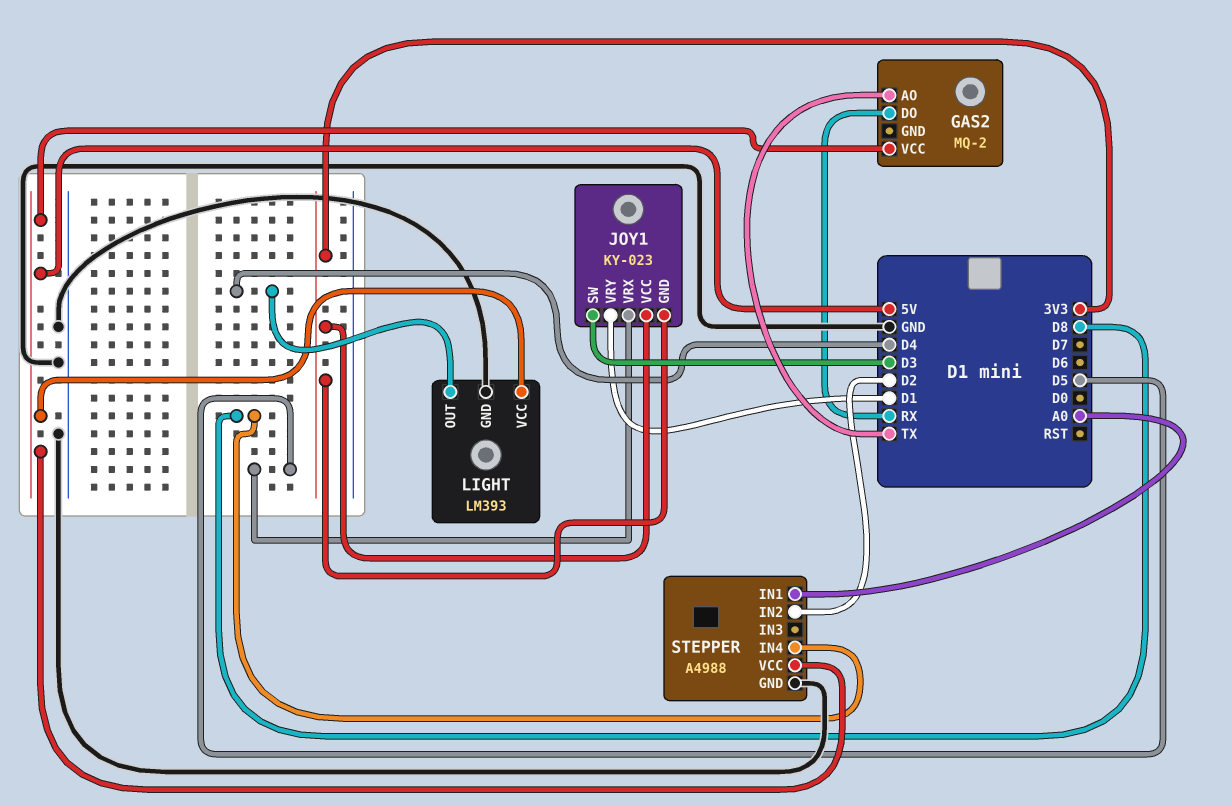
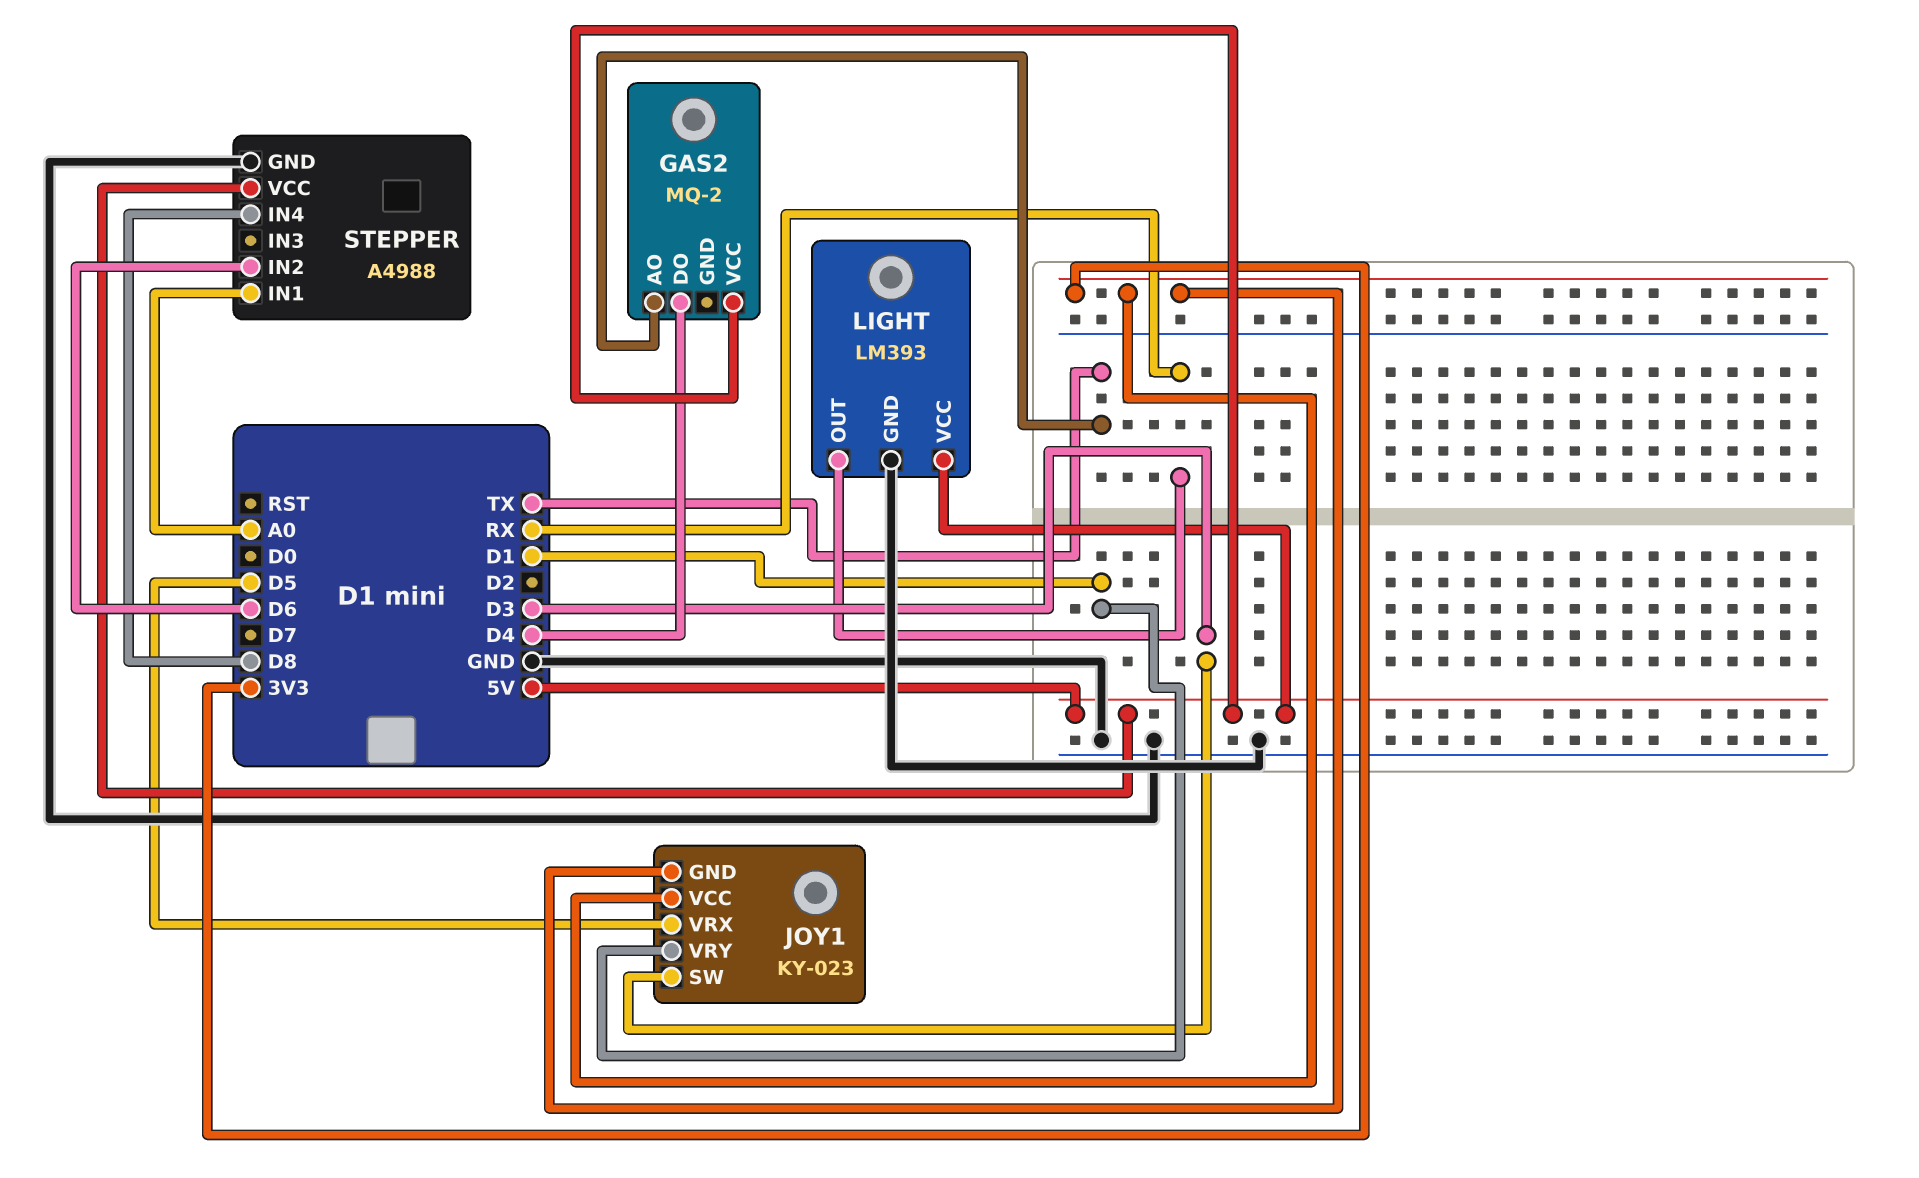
GAS2 pin DO: RX -> D4
LIGHT pin OUT: D4 -> RX
STEPPER pin IN2: D2 -> D6

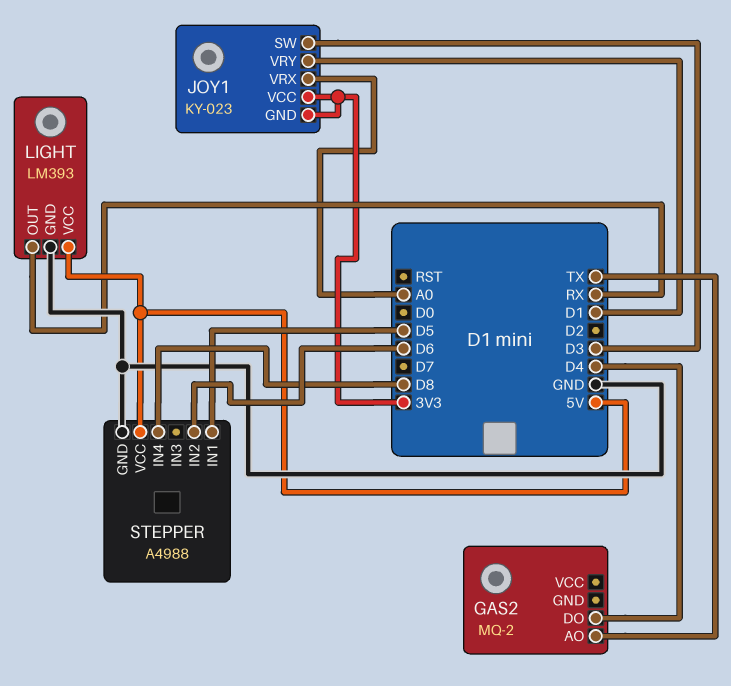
GAS2 pin VCC: 5V -> none
JOY1 pin VRX: D5 -> A0
STEPPER pin IN1: A0 -> D5

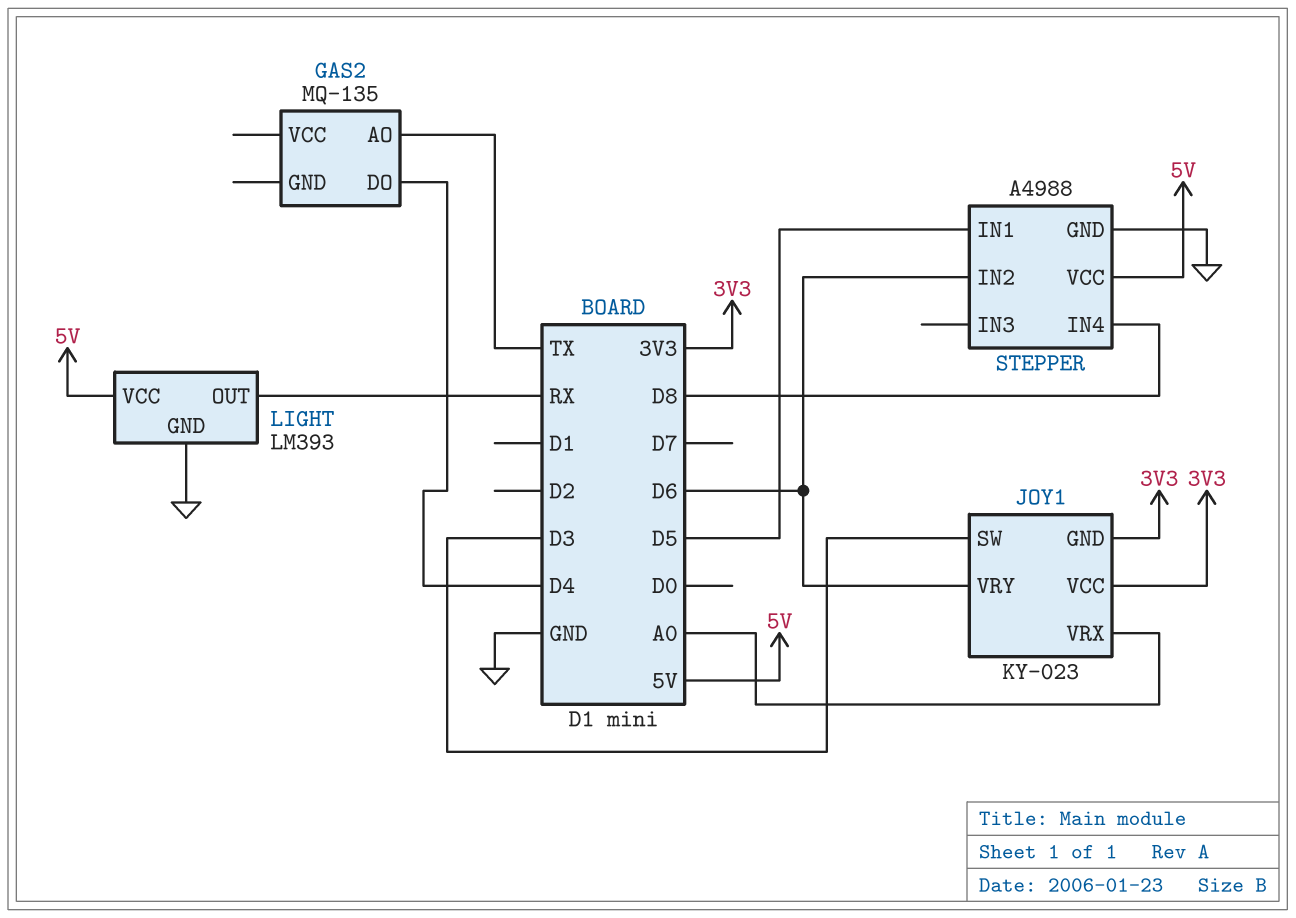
GAS2: MQ-2 -> MQ-135
JOY1 pin VRY: D1 -> D6

